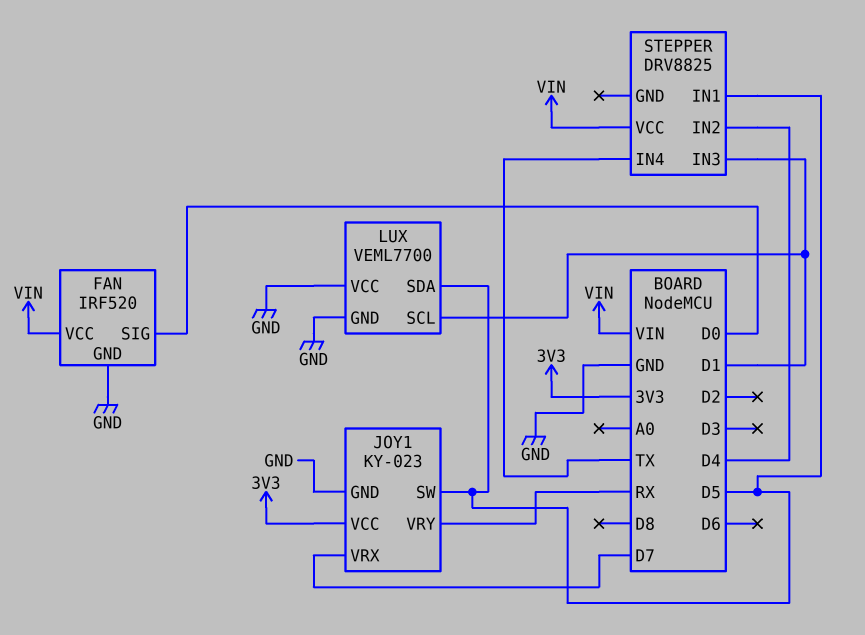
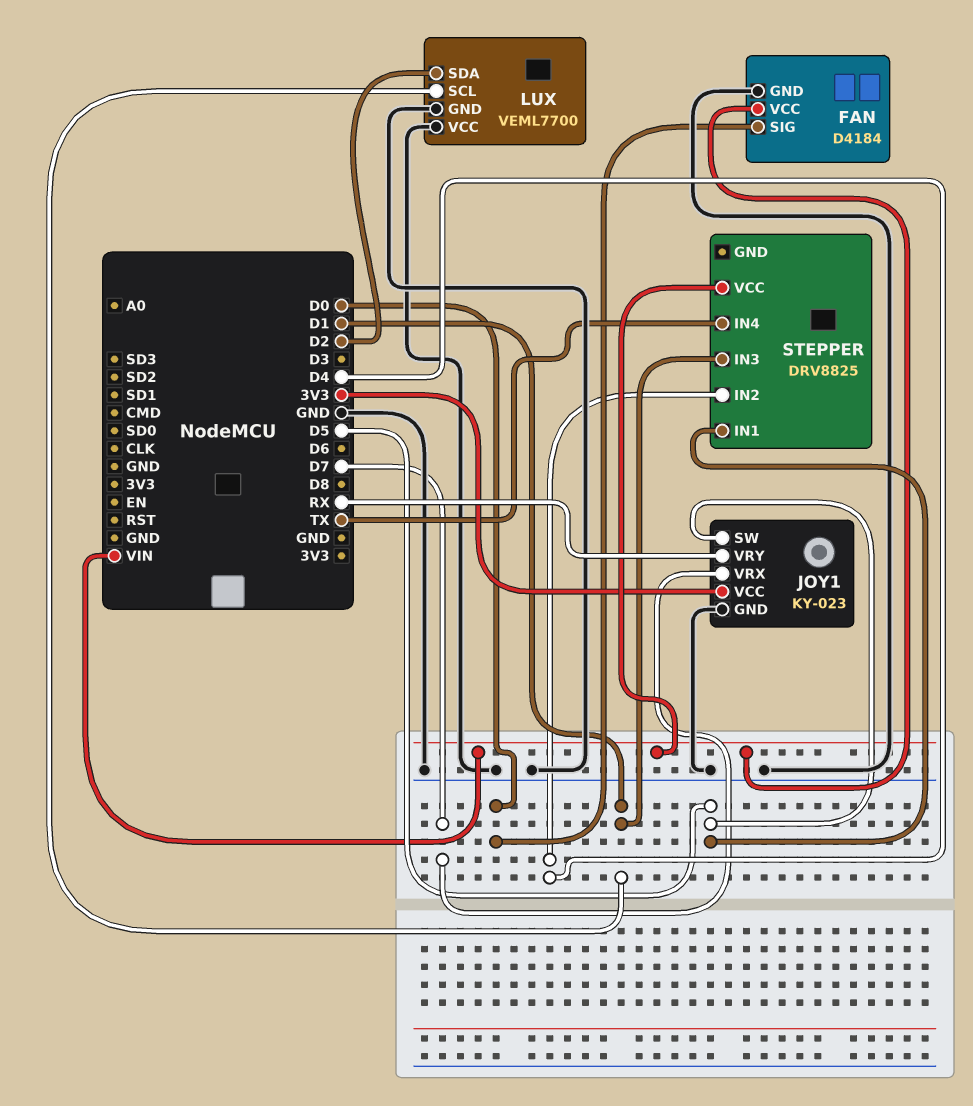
FAN: IRF520 -> D4184
LUX pin SDA: D5 -> D2

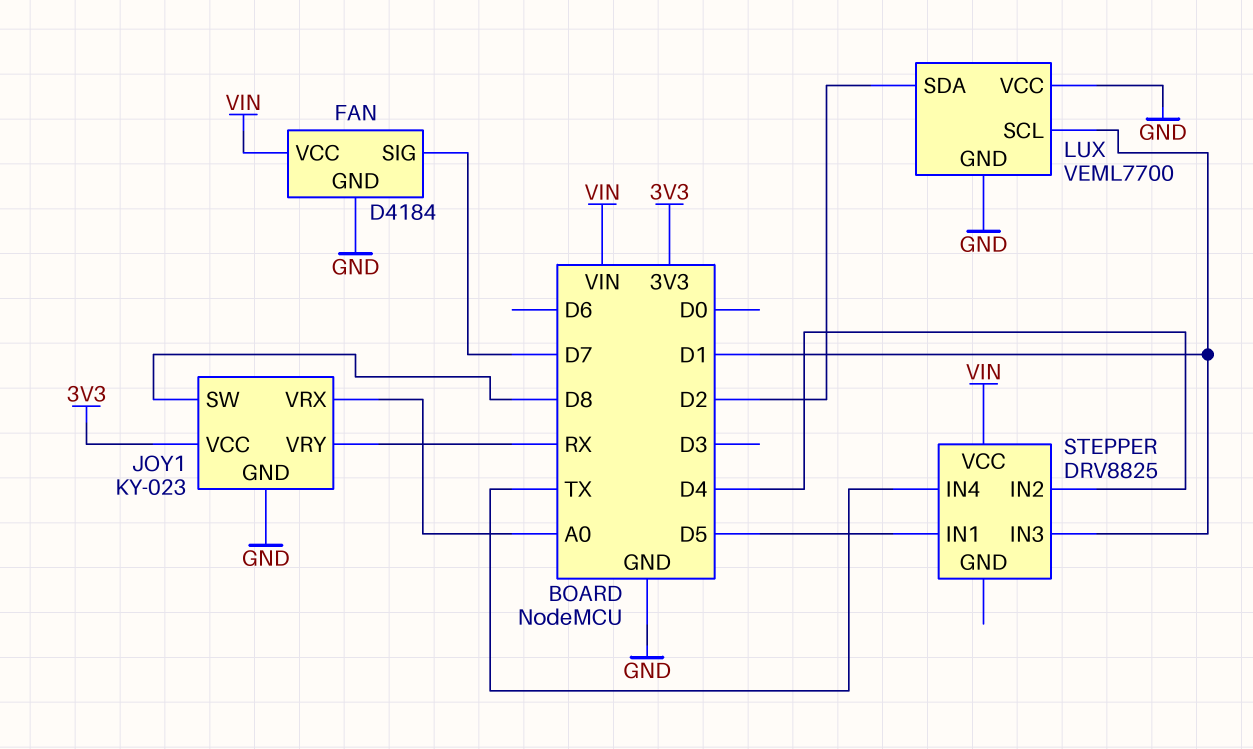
FAN pin SIG: D0 -> D7
JOY1 pin SW: D5 -> D8
JOY1 pin VRX: D7 -> A0

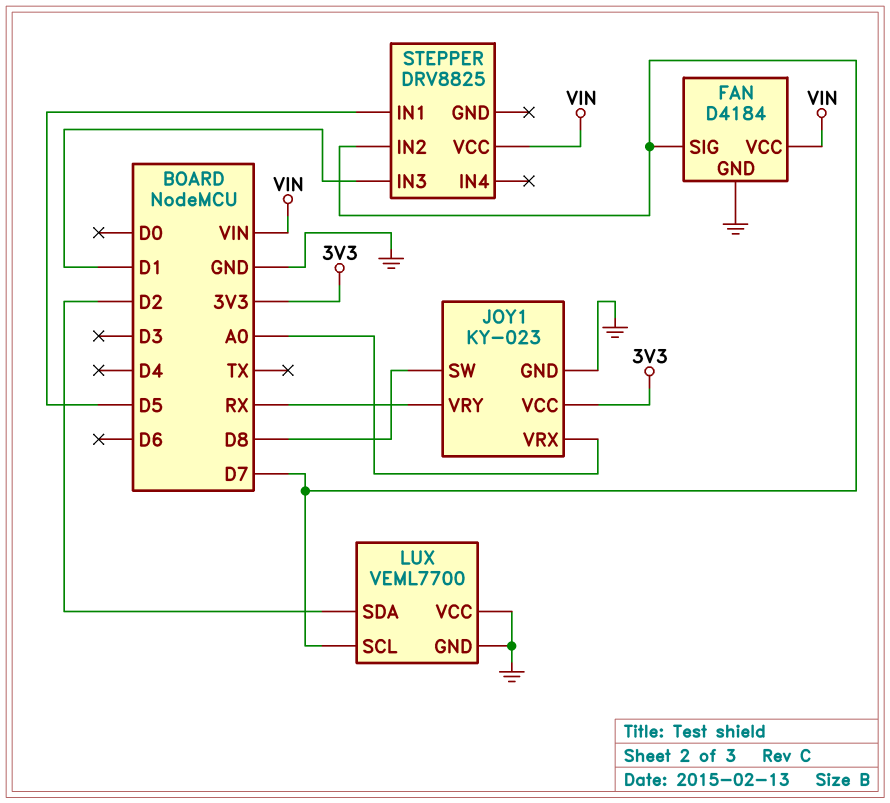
LUX pin SCL: D1 -> D7
STEPPER pin IN2: D4 -> D7
STEPPER pin IN4: TX -> none

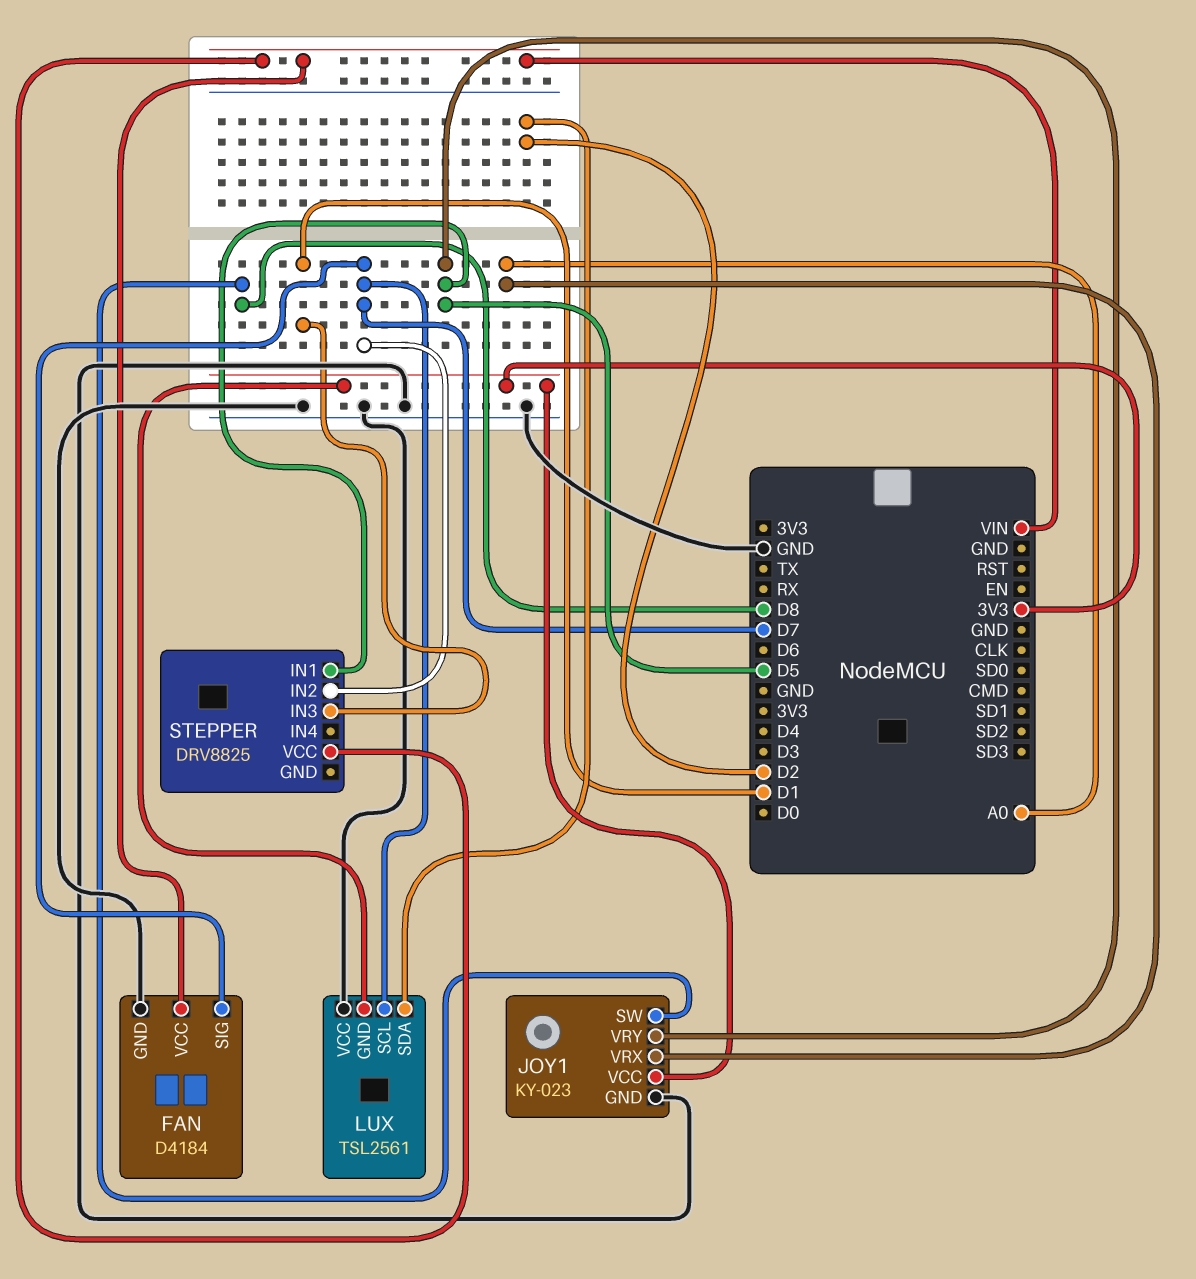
JOY1 pin VRY: RX -> D5
LUX: VEML7700 -> TSL2561
LUX pin GND: GND -> 3V3

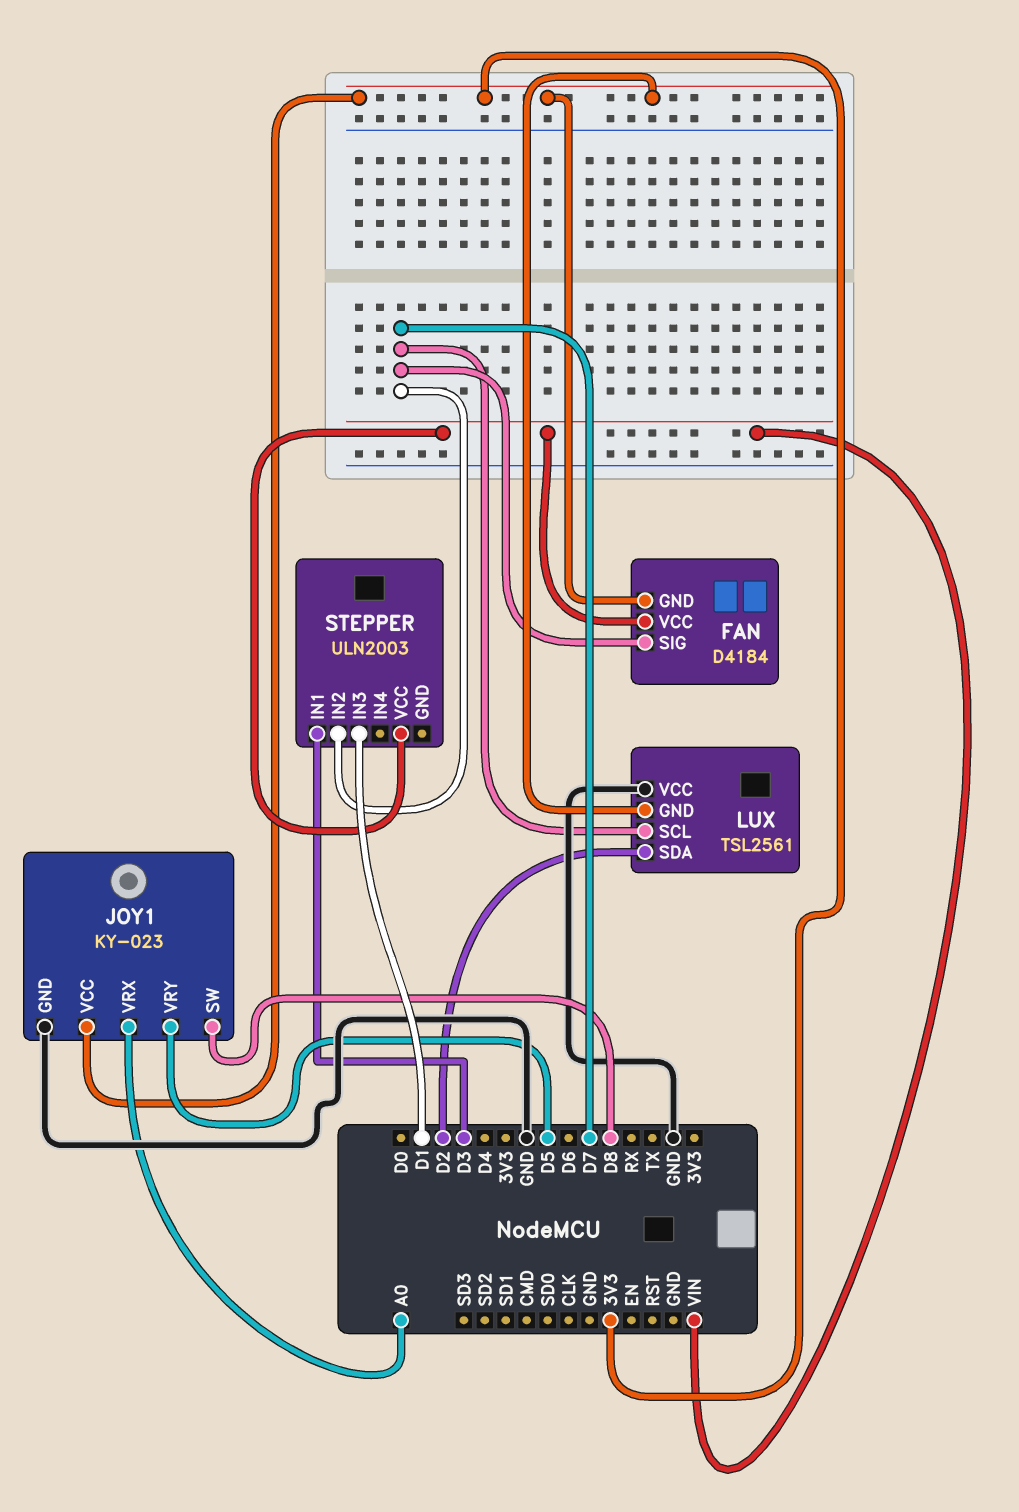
FAN pin GND: GND -> 3V3
STEPPER: DRV8825 -> ULN2003
STEPPER pin IN1: D5 -> D3

